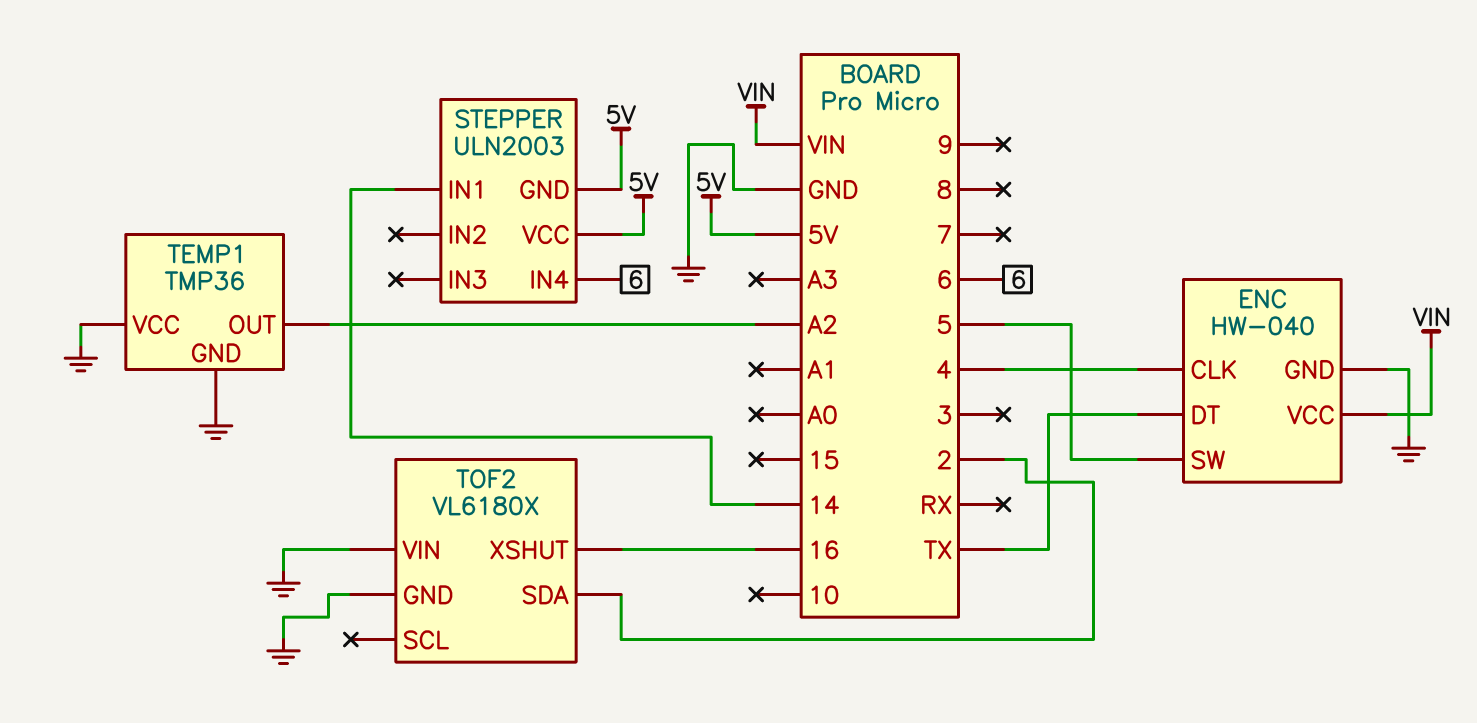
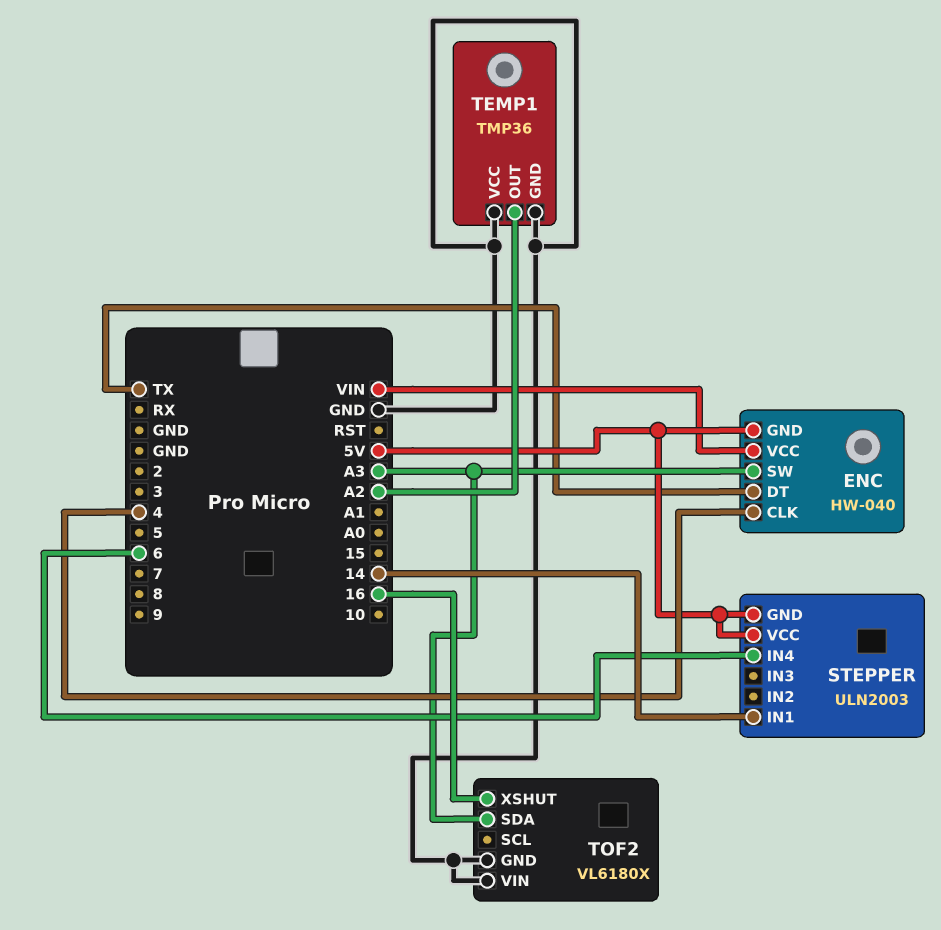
ENC pin GND: GND -> 5V
ENC pin SW: 5 -> A3
TOF2 pin SDA: 2 -> A3

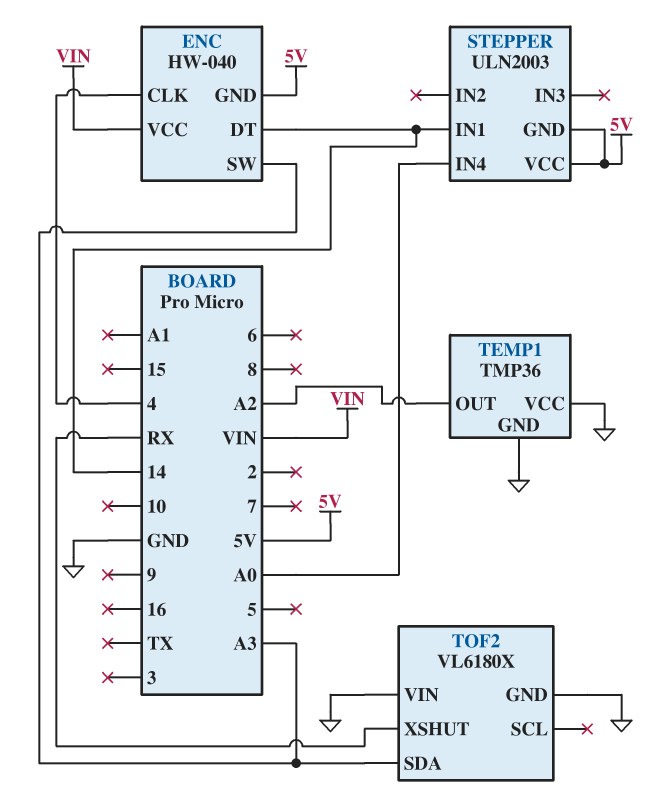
ENC pin DT: TX -> 14
STEPPER pin IN4: 6 -> A0
TOF2 pin XSHUT: 16 -> RX

